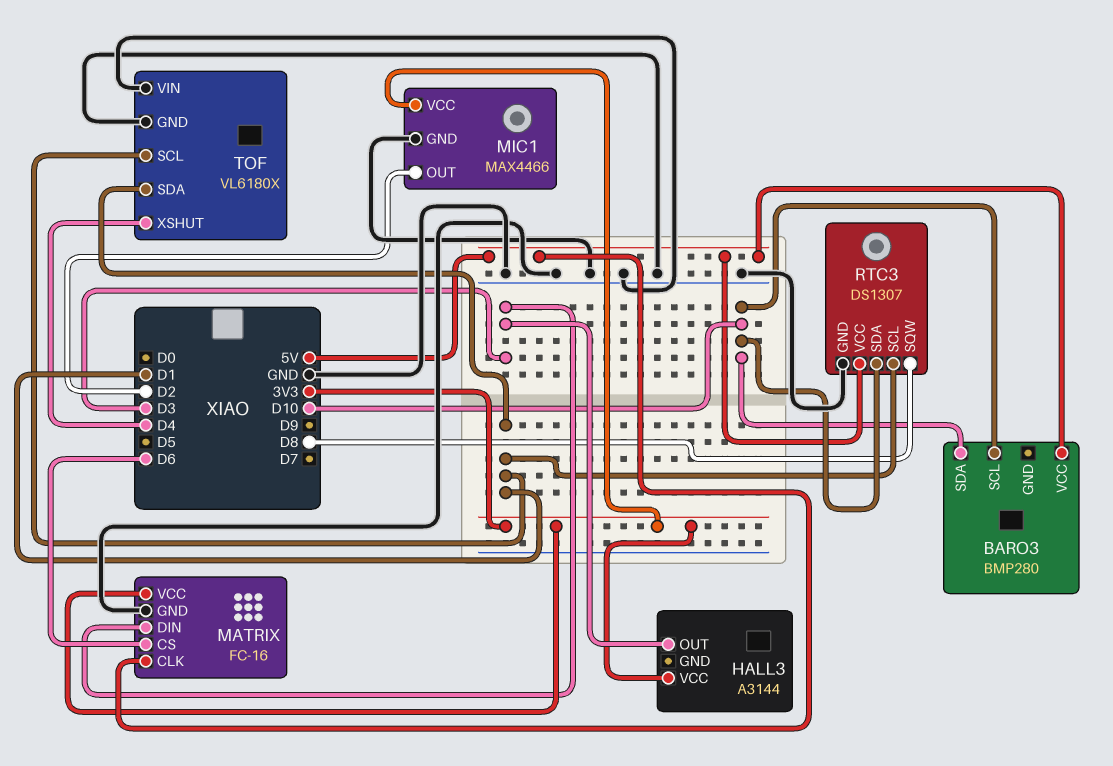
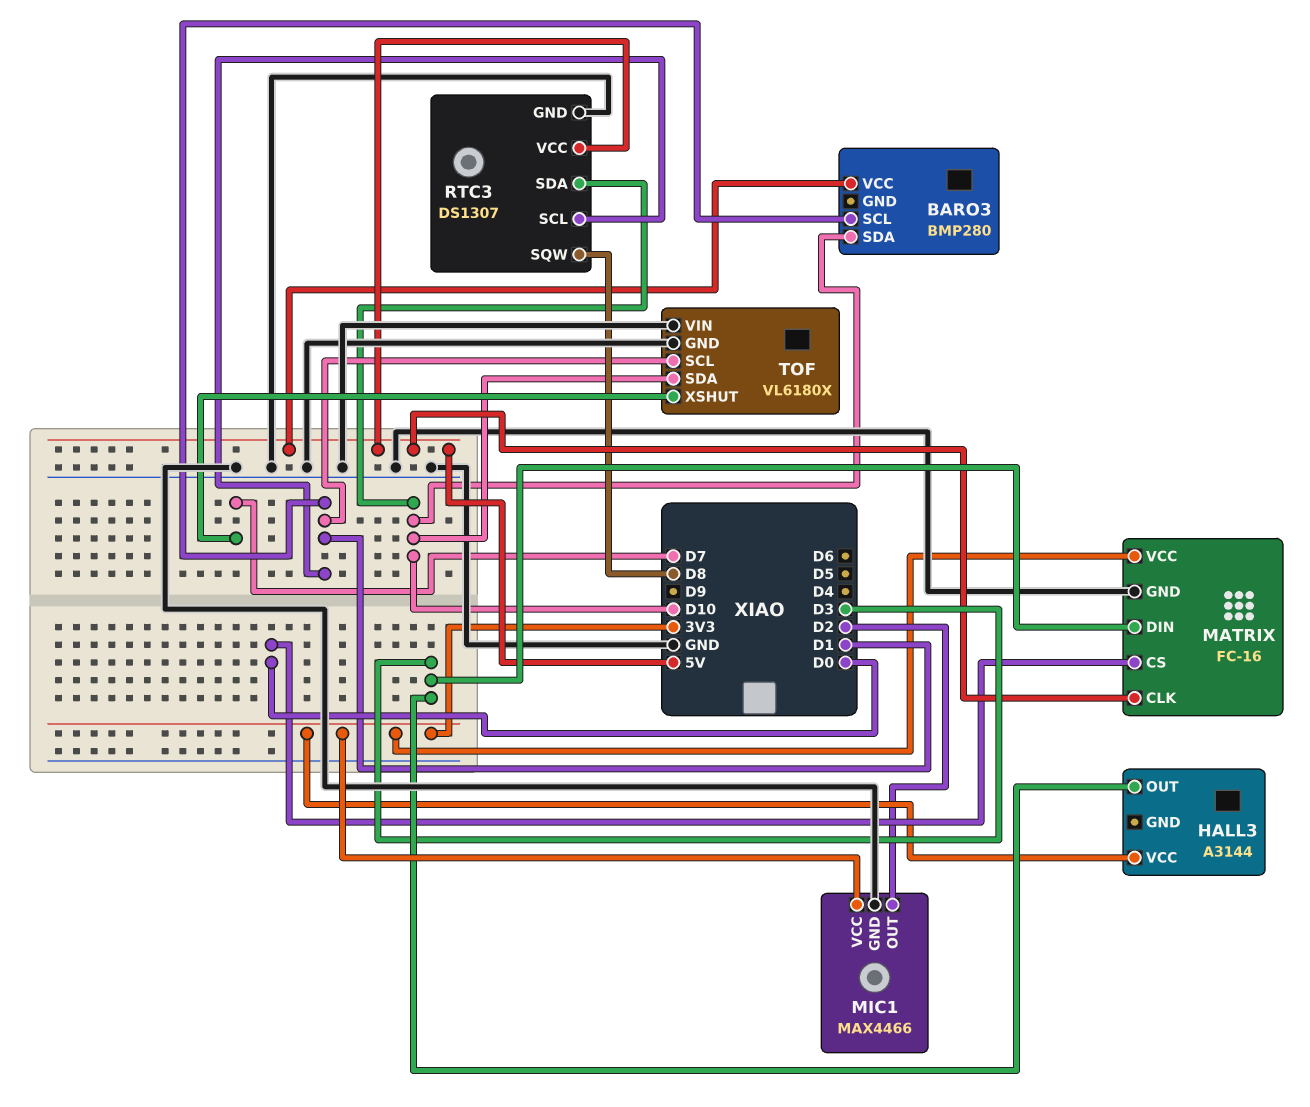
BARO3 pin SCL: D10 -> D1
MATRIX pin CS: D6 -> D0
TOF pin SDA: D1 -> D10
TOF pin XSHUT: D4 -> D7

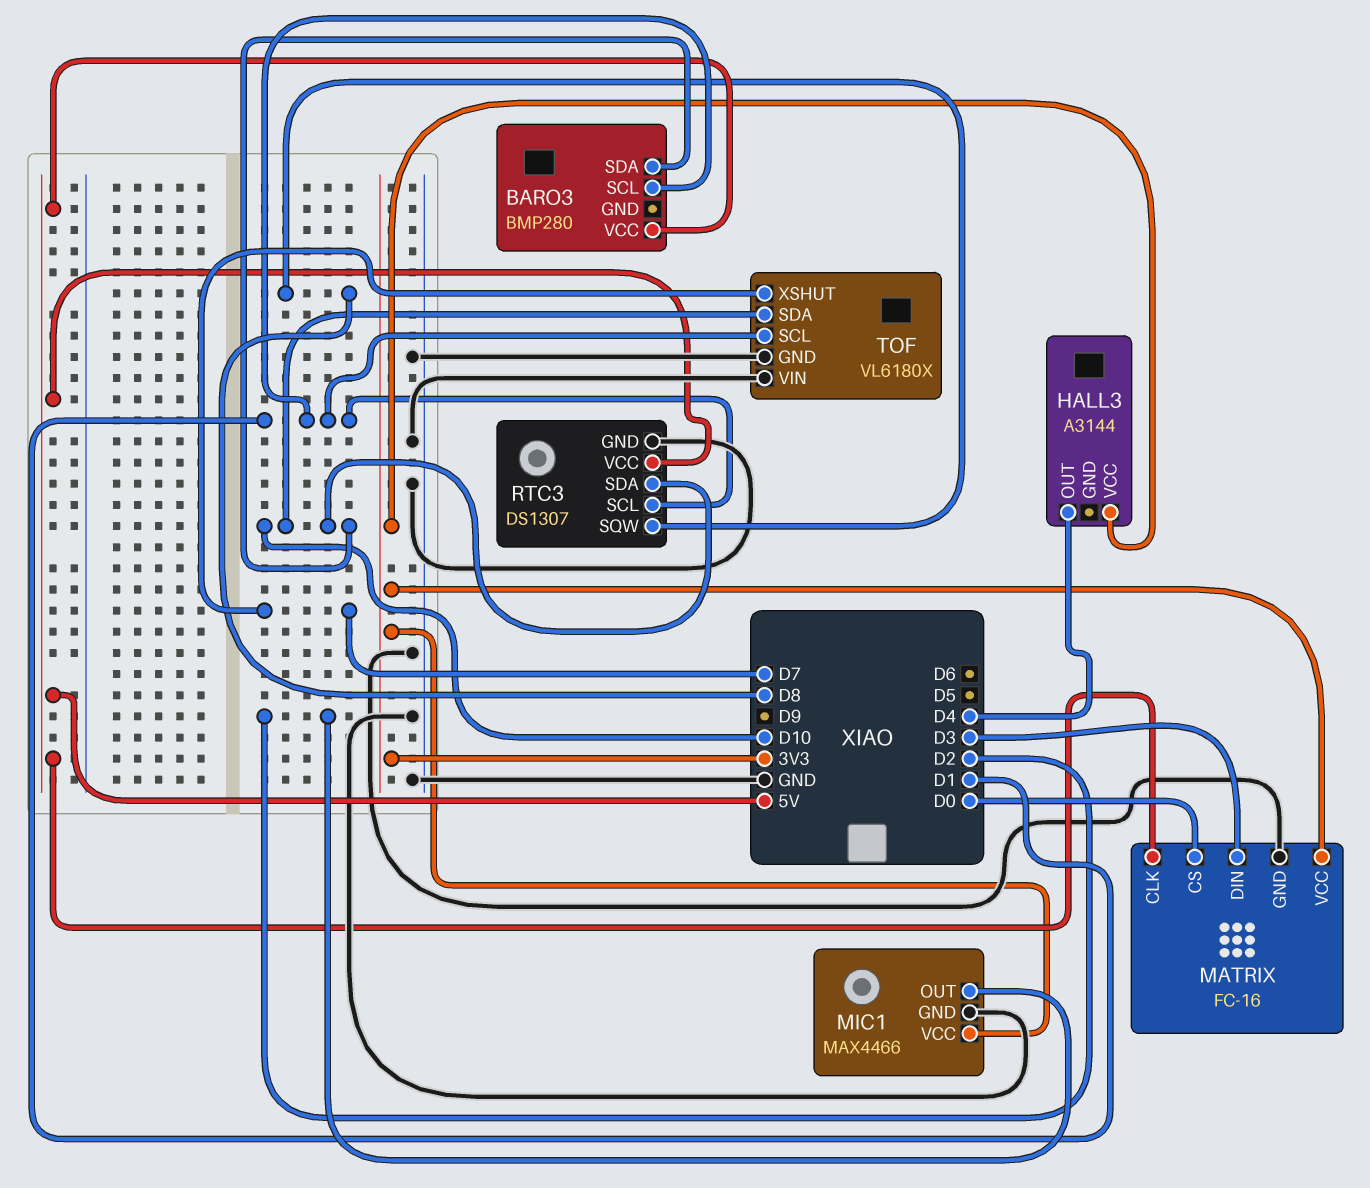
HALL3 pin OUT: D3 -> D4

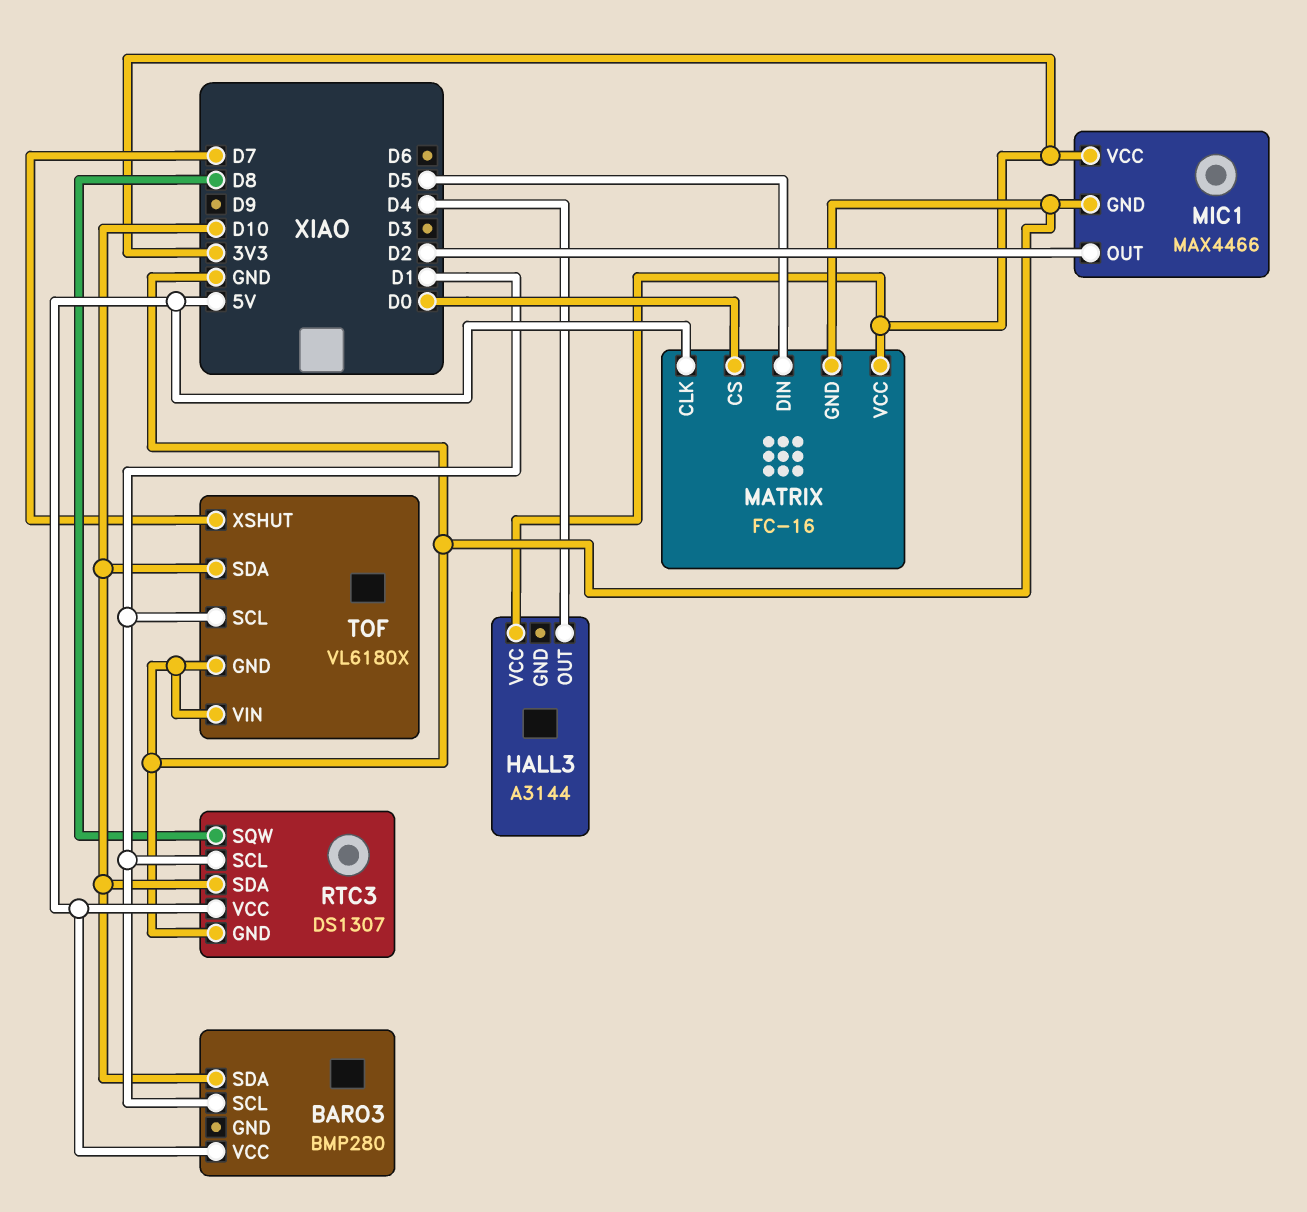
MATRIX pin DIN: D3 -> D5

